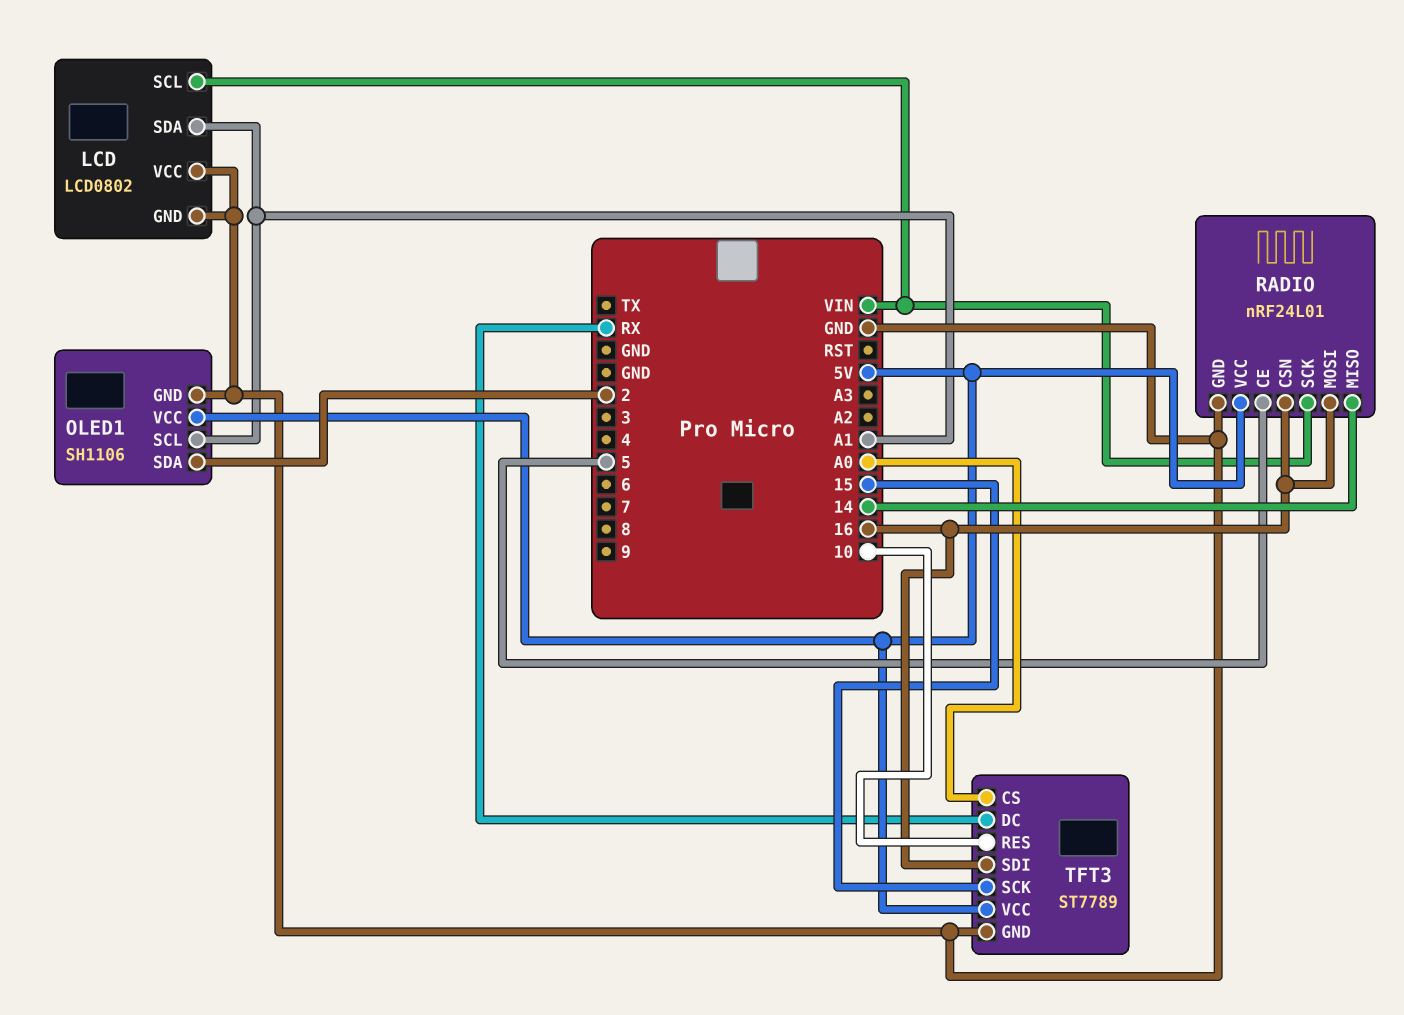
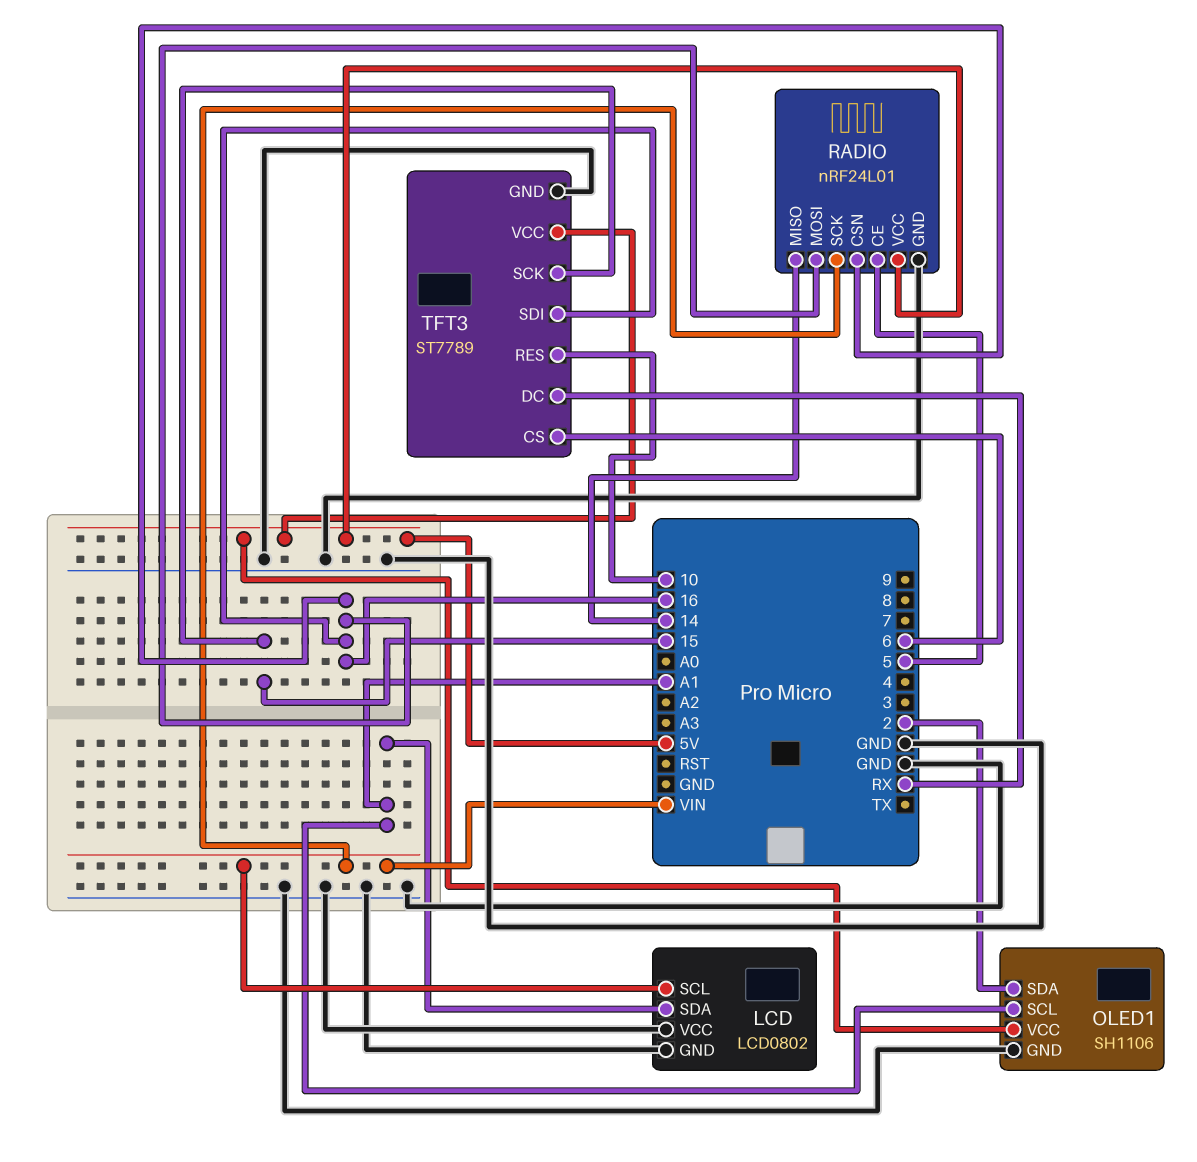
TFT3 pin CS: A0 -> 6

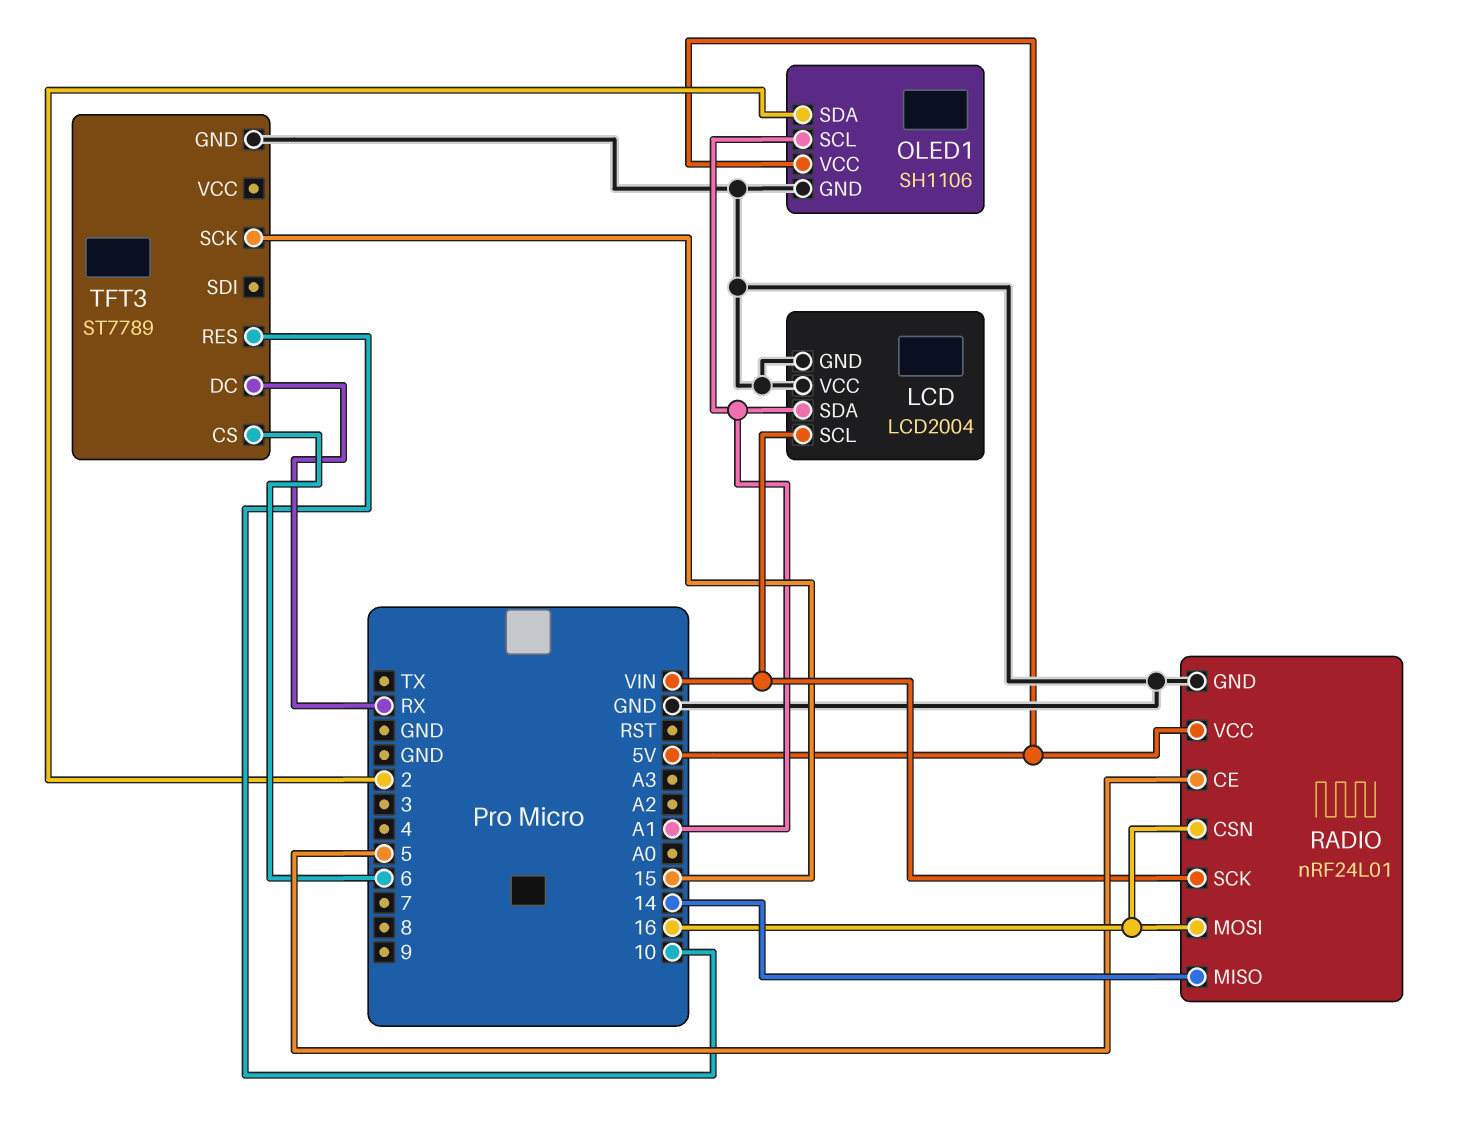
LCD: LCD0802 -> LCD2004
TFT3 pin SDI: 16 -> none
TFT3 pin VCC: 5V -> none

